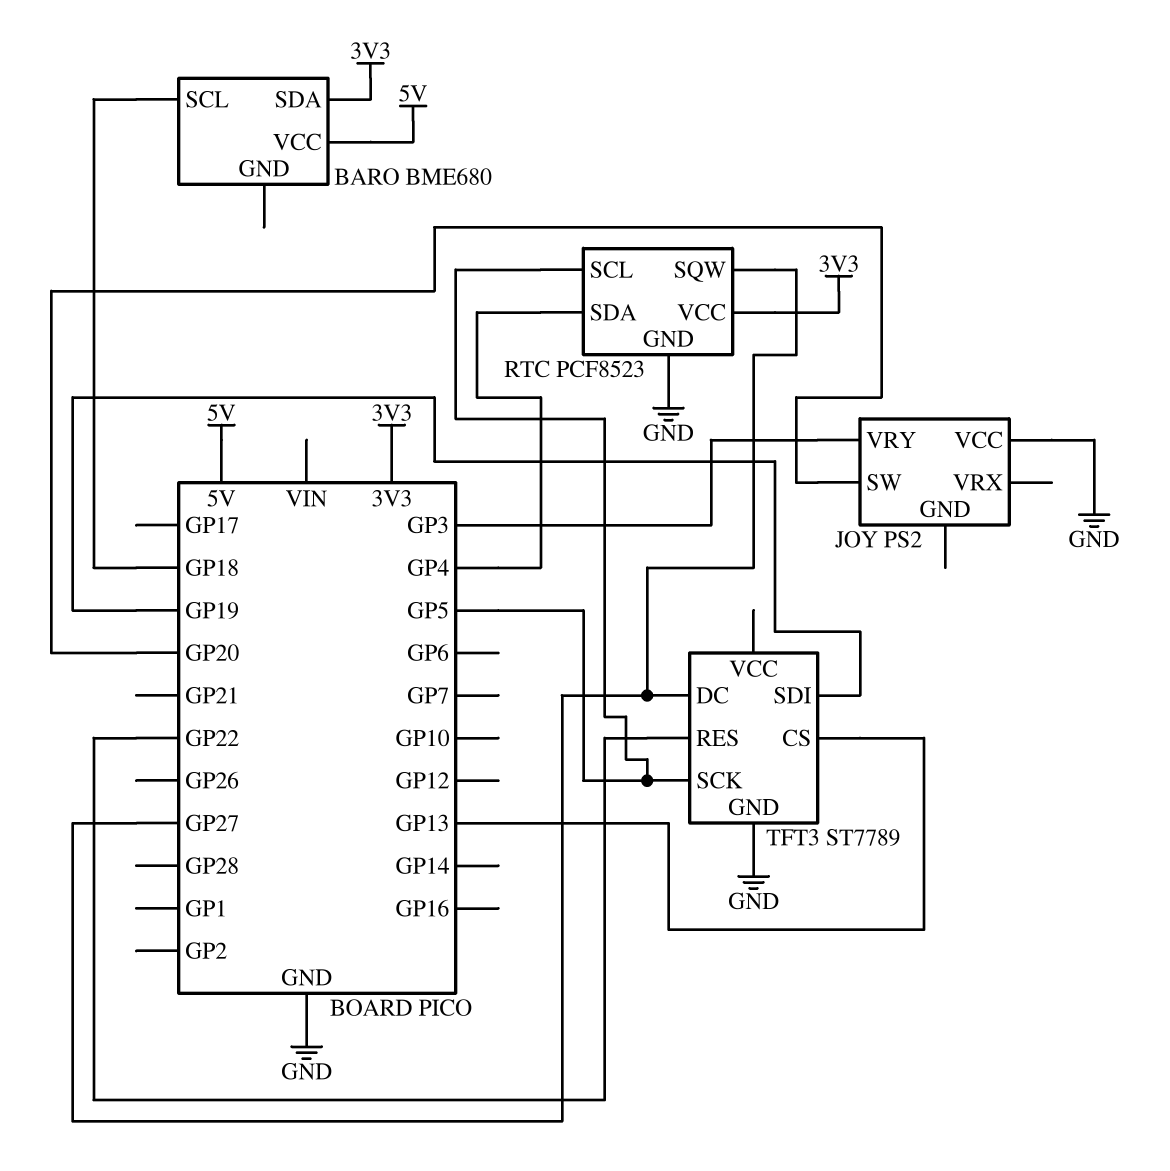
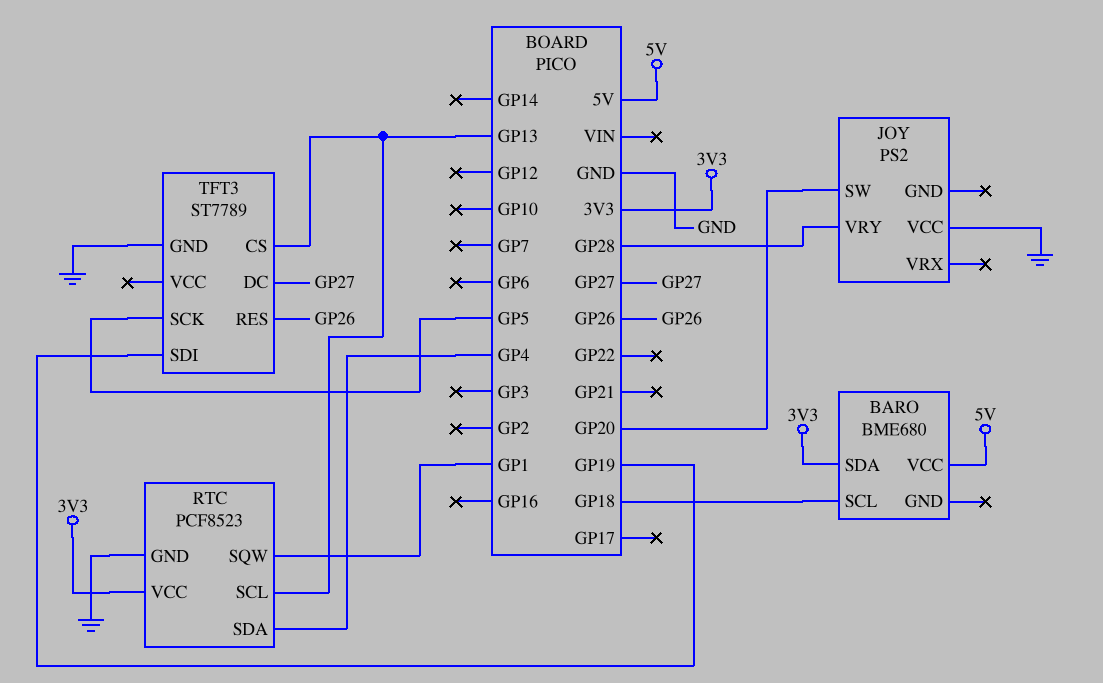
JOY pin VRY: GP3 -> GP28
RTC pin SCL: GP5 -> GP13
RTC pin SQW: GP27 -> GP1
TFT3 pin RES: GP22 -> GP26

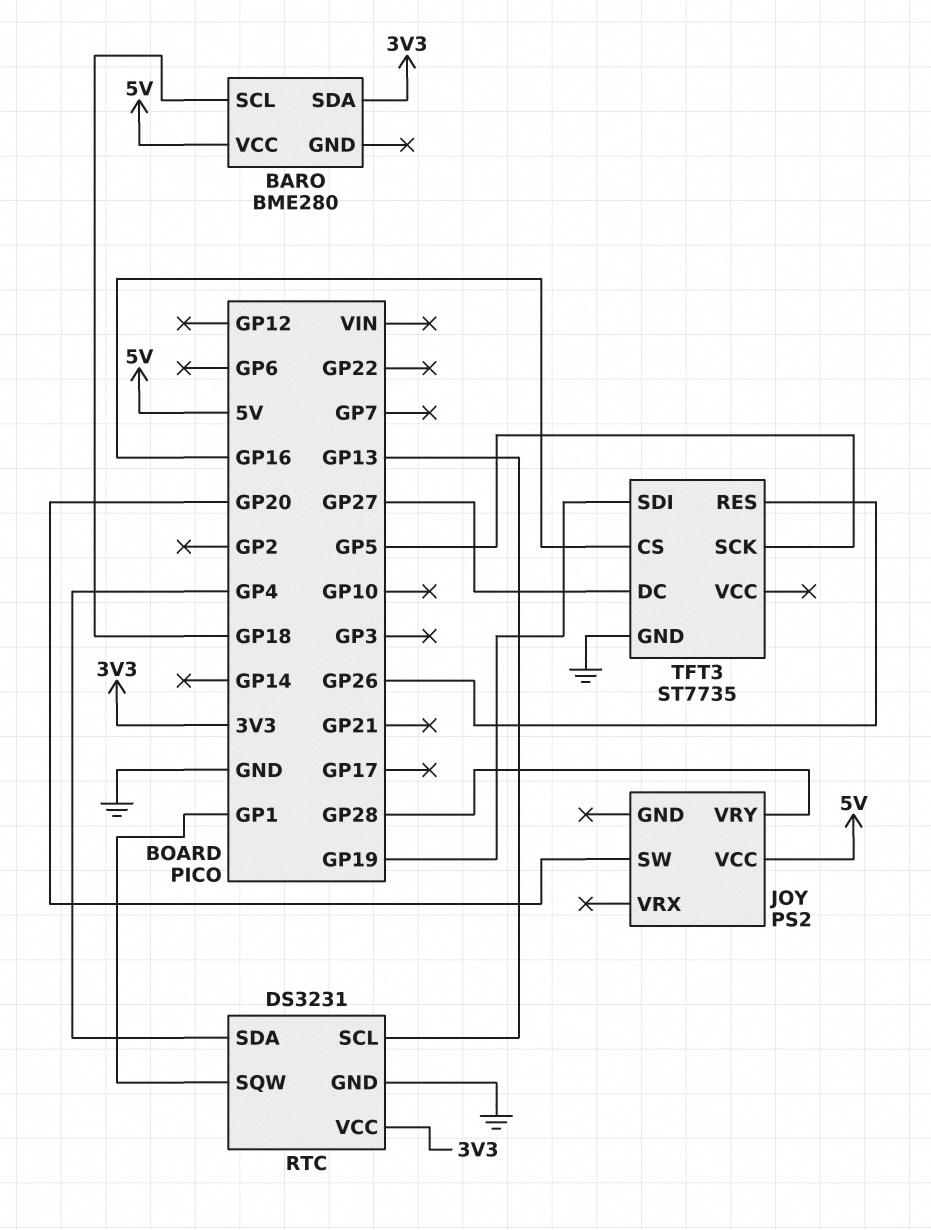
BARO: BME680 -> BME280
JOY pin VCC: GND -> 5V
RTC: PCF8523 -> DS3231
TFT3: ST7789 -> ST7735
TFT3 pin CS: GP13 -> GP16

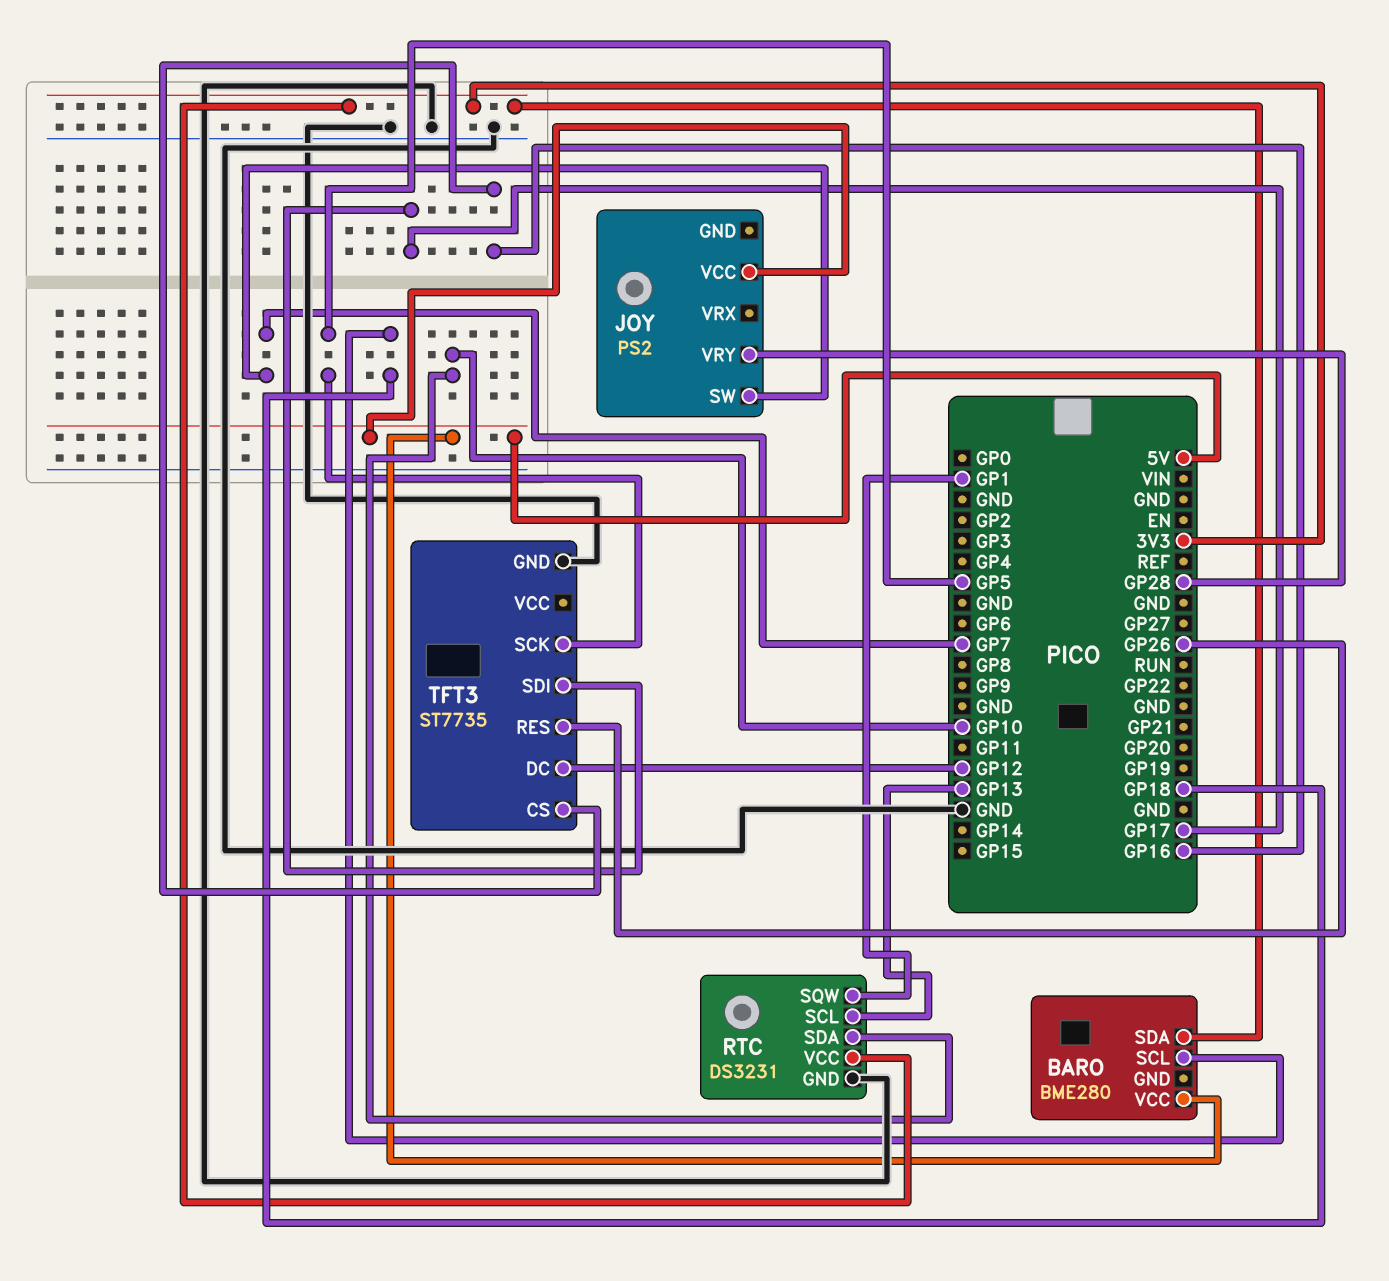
JOY pin SW: GP20 -> GP7
RTC pin SDA: GP4 -> GP10
TFT3 pin DC: GP27 -> GP12
TFT3 pin SDI: GP19 -> GP17

